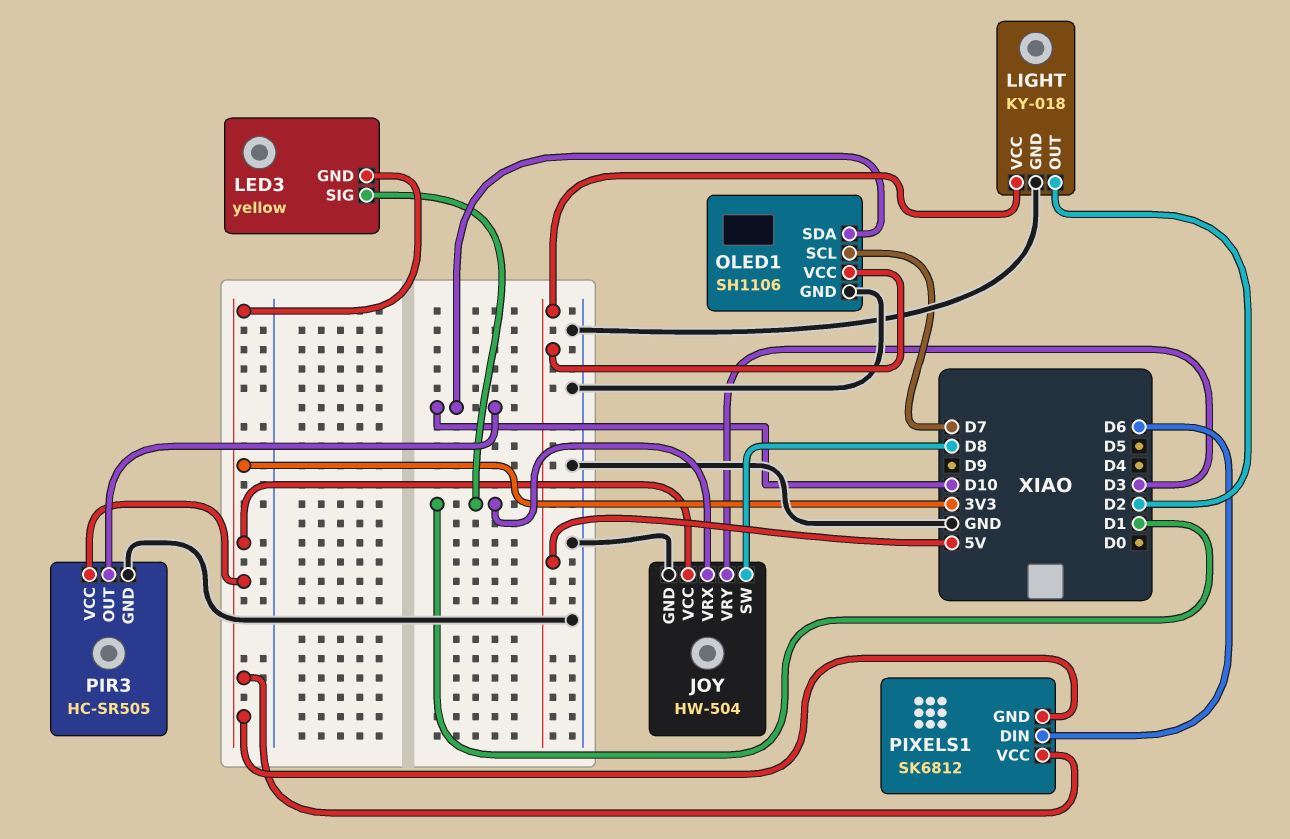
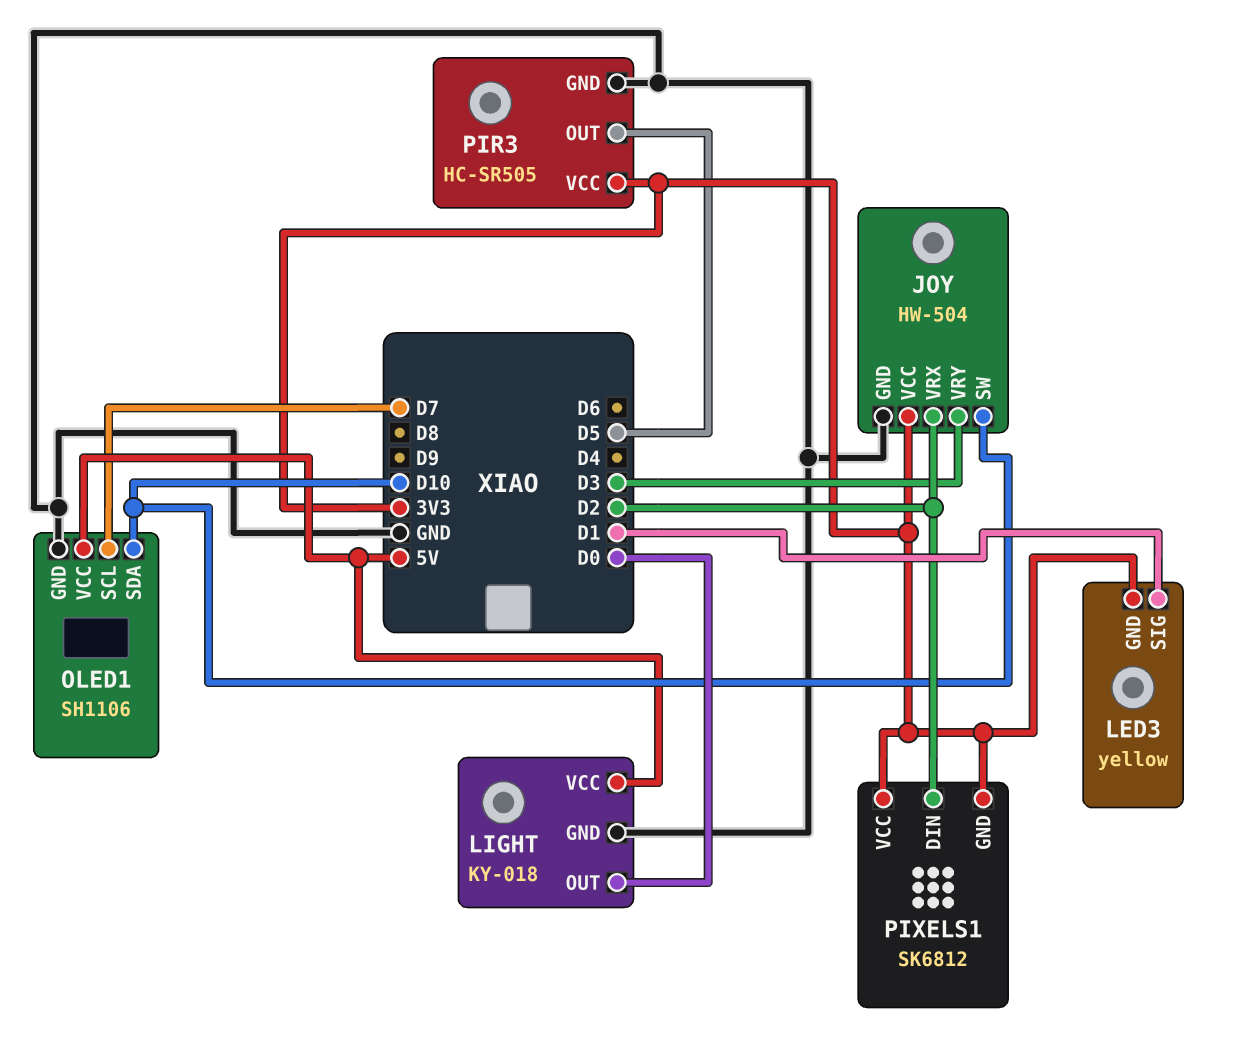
JOY pin SW: D8 -> D10
JOY pin VRX: D1 -> D2
LIGHT pin OUT: D2 -> D0
PIR3 pin OUT: D10 -> D5
PIXELS1 pin DIN: D6 -> D2

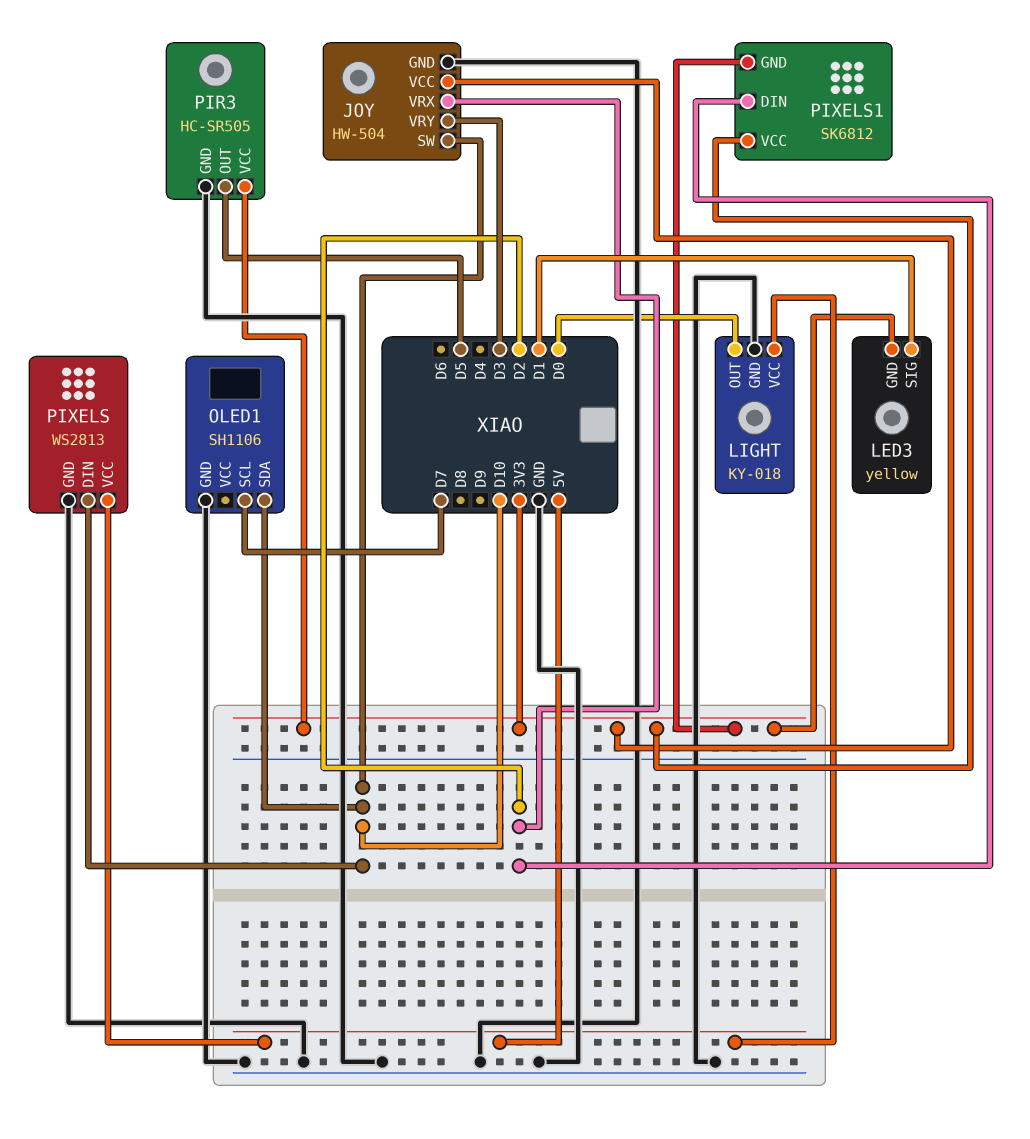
OLED1 pin VCC: 5V -> none
PIXELS: none -> WS2813
PIXELS pin DIN: none -> D10
PIXELS pin GND: none -> GND
PIXELS pin VCC: none -> 5V

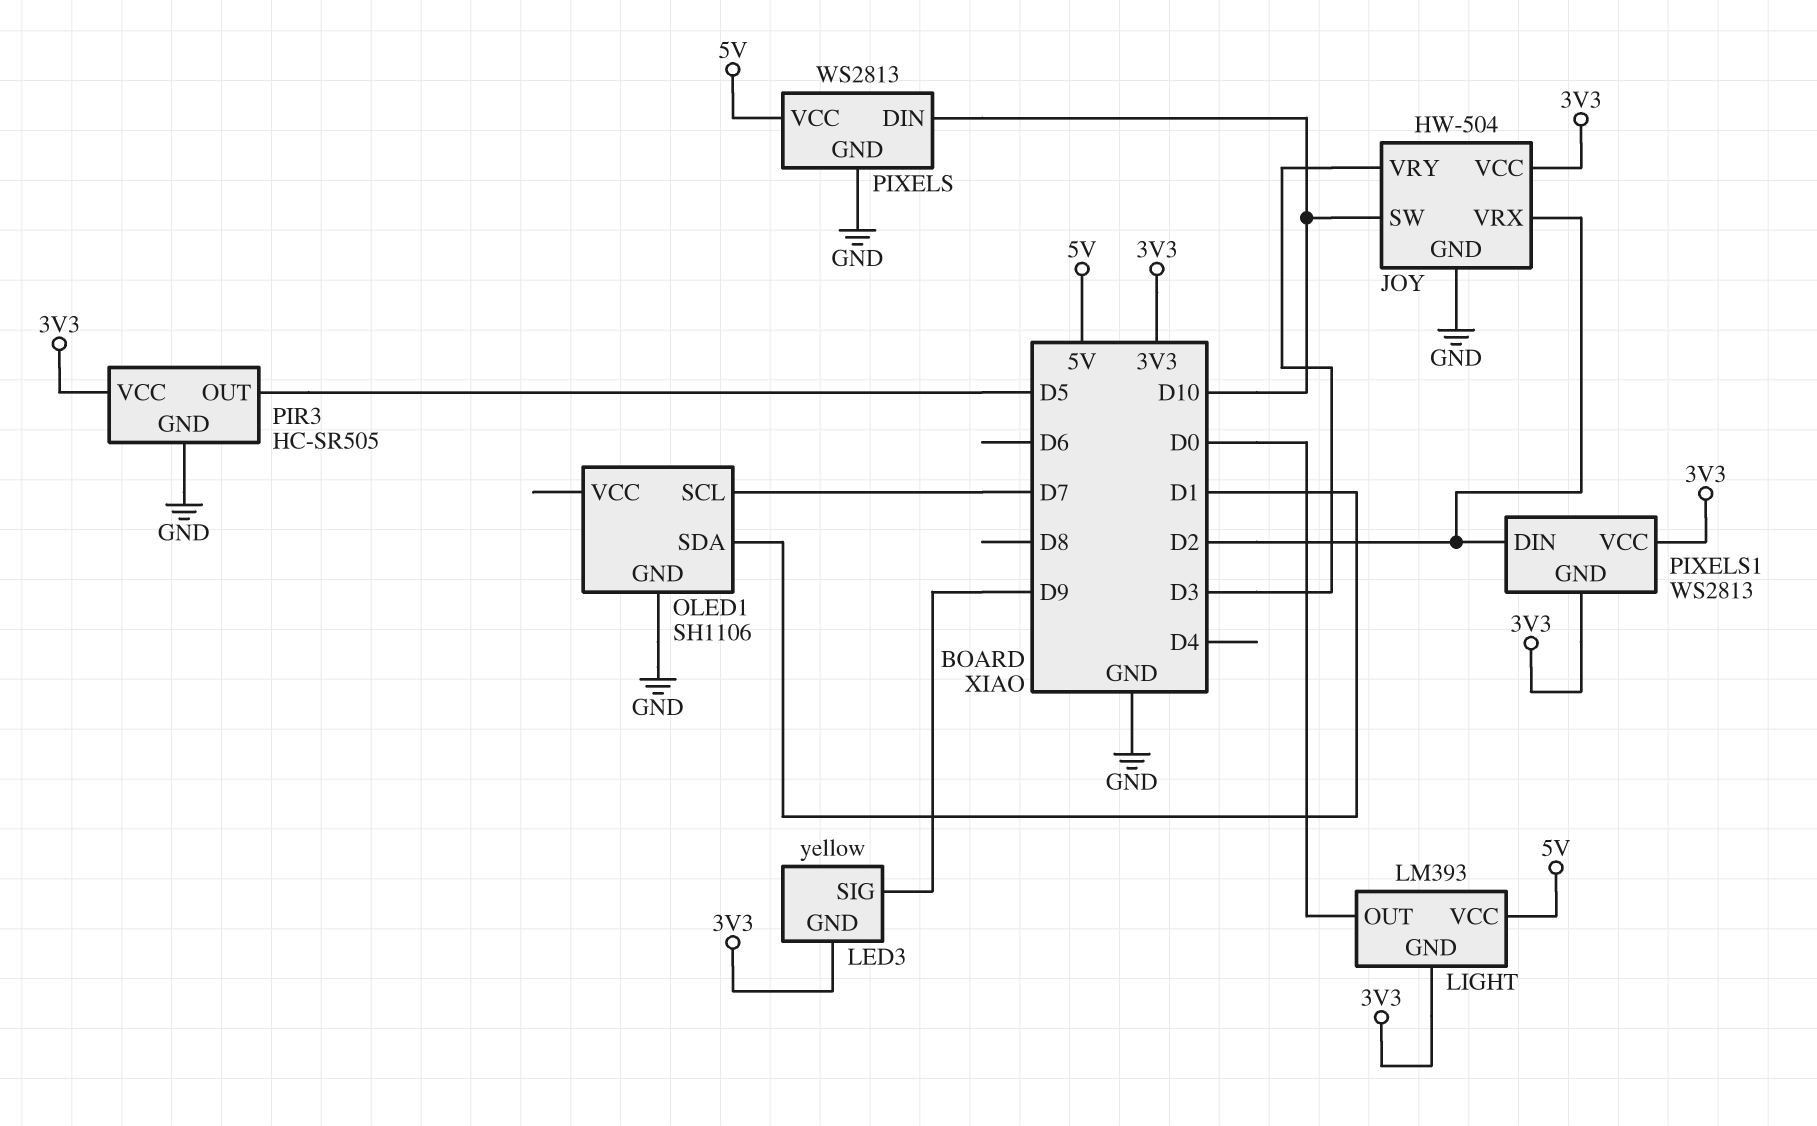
LED3 pin SIG: D1 -> D9
LIGHT: KY-018 -> LM393
LIGHT pin GND: GND -> 3V3
OLED1 pin SDA: D10 -> D1
PIXELS1: SK6812 -> WS2813

